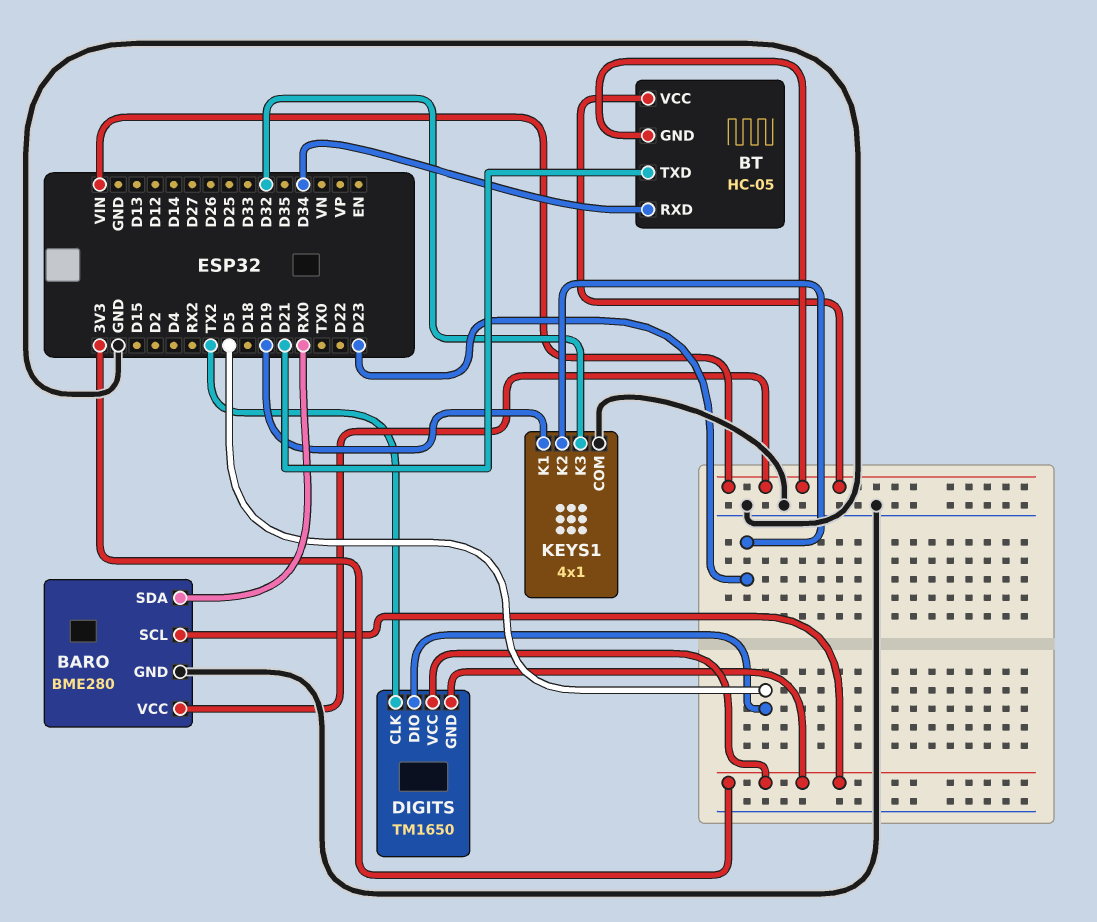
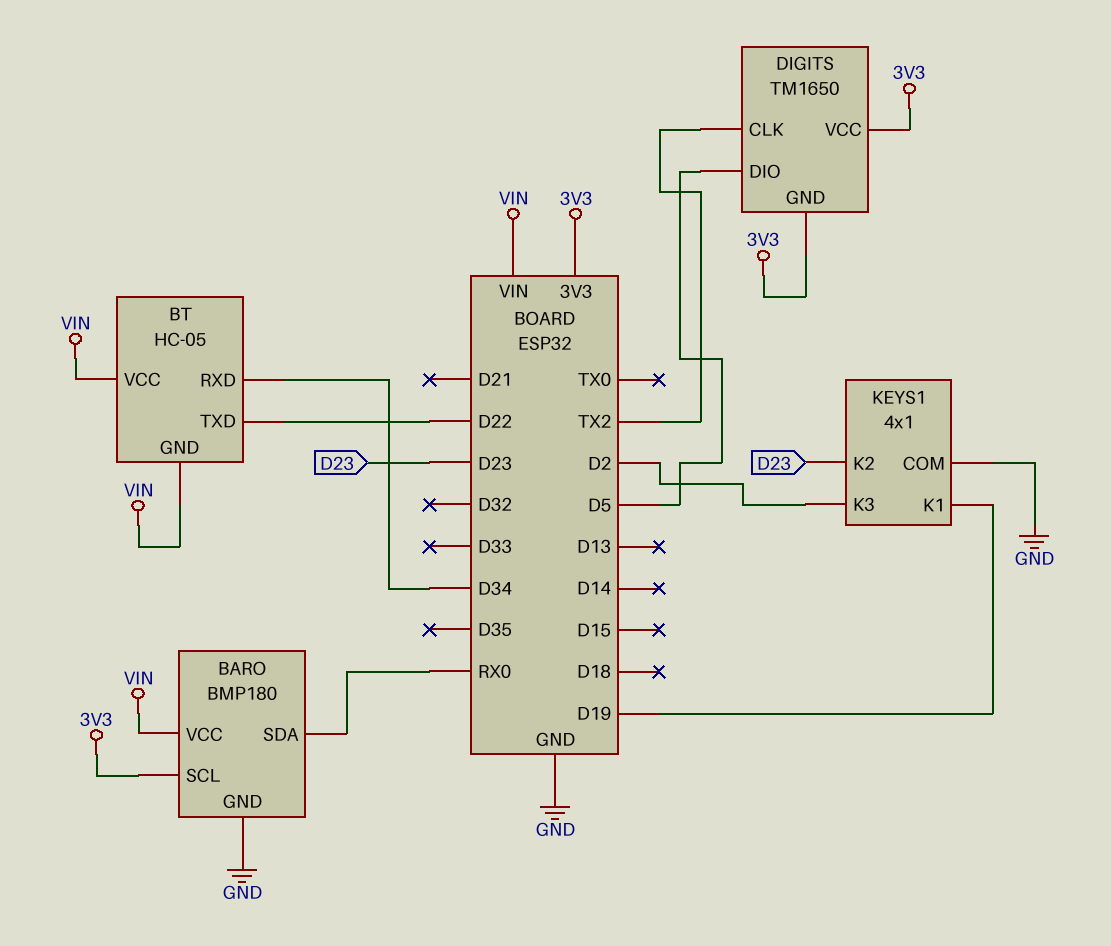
BARO: BME280 -> BMP180
BT pin TXD: D21 -> D22
KEYS1 pin K3: D32 -> D2

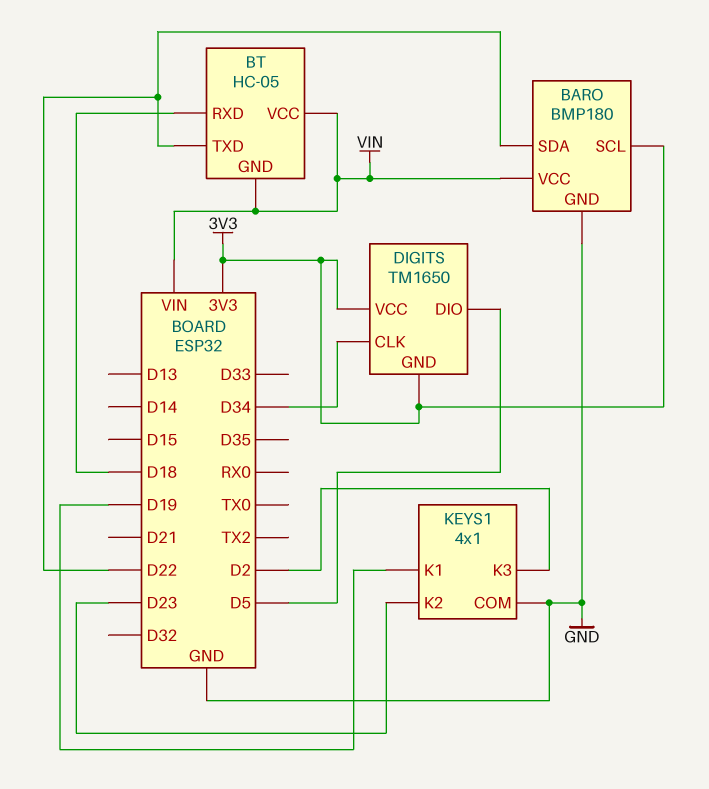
BARO pin SDA: RX0 -> D22
BT pin RXD: D34 -> D18
DIGITS pin CLK: TX2 -> D34

